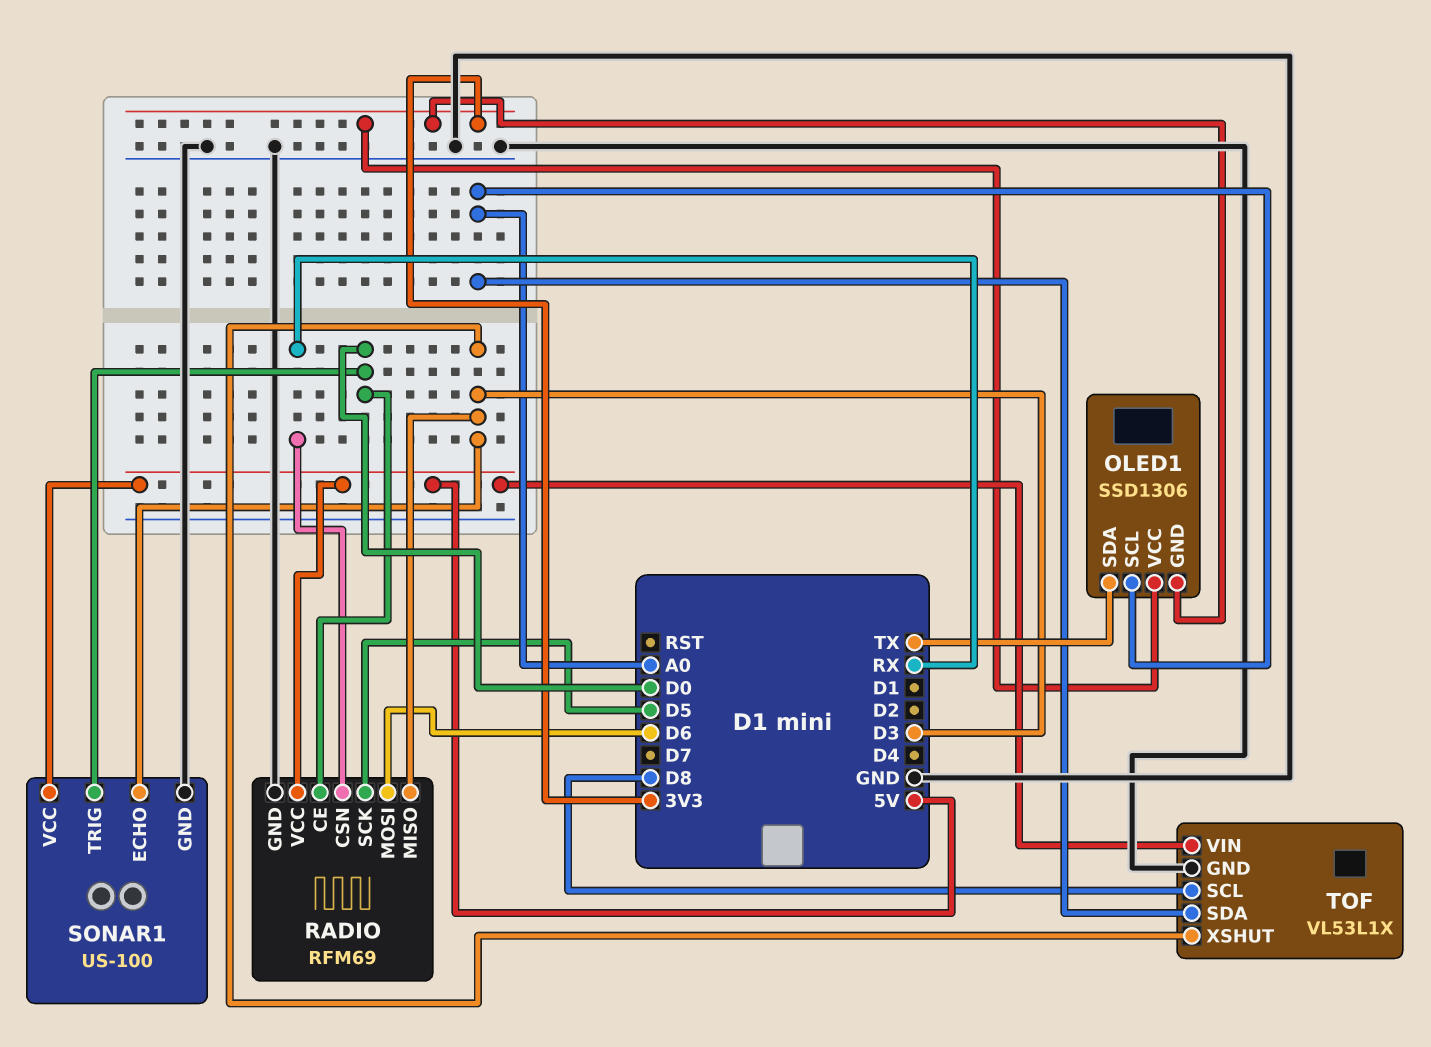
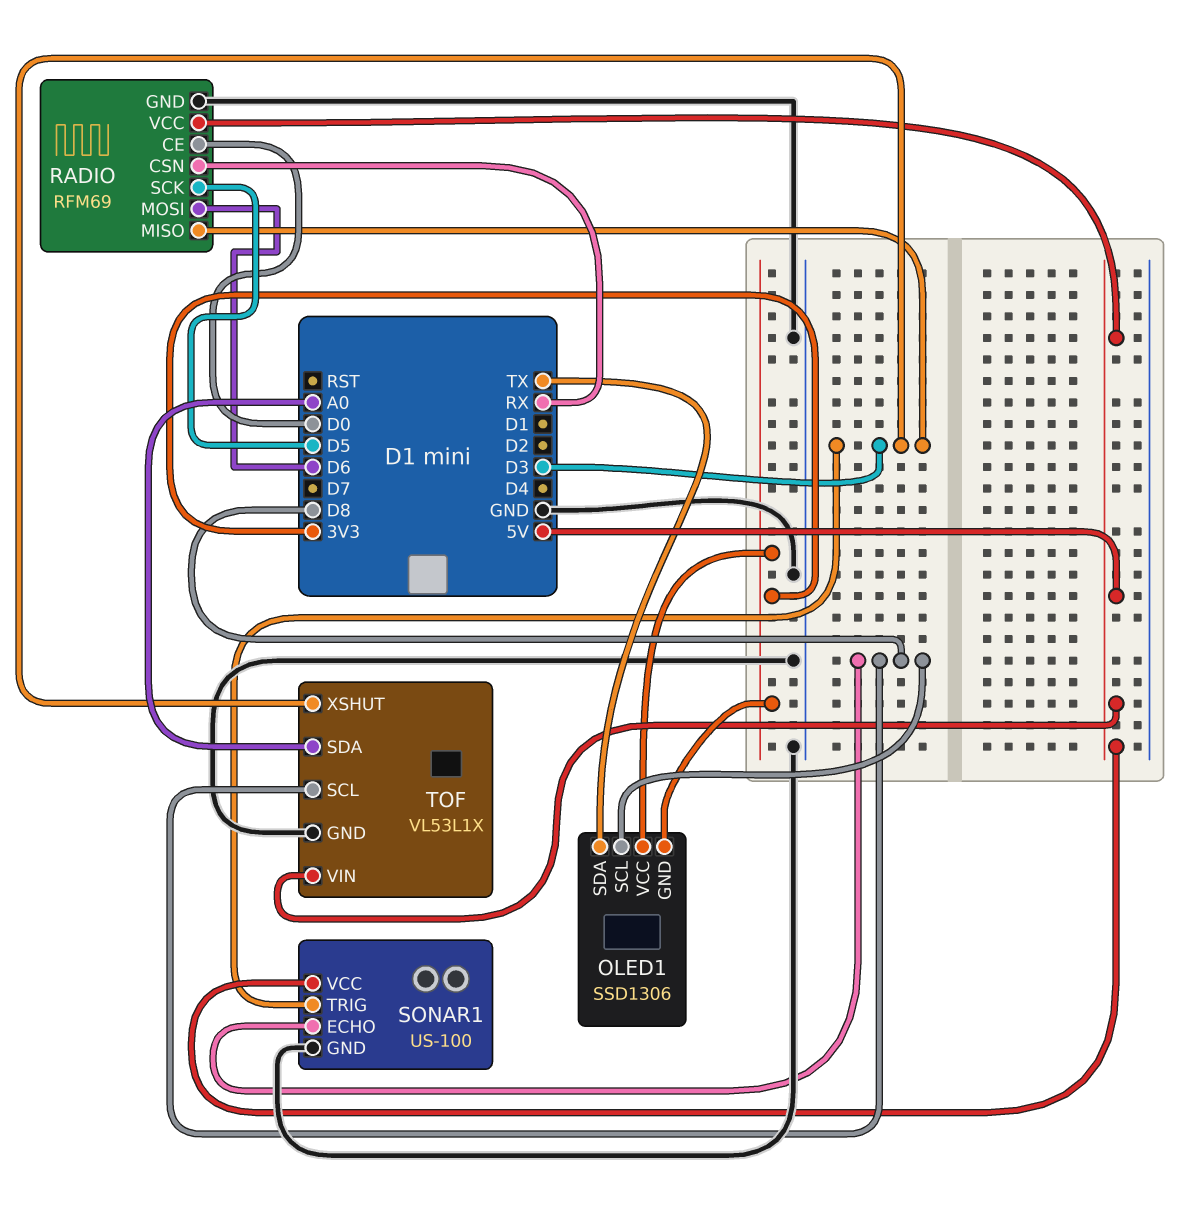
OLED1 pin SCL: A0 -> D8
SONAR1 pin ECHO: D3 -> D8
SONAR1 pin TRIG: D0 -> D3

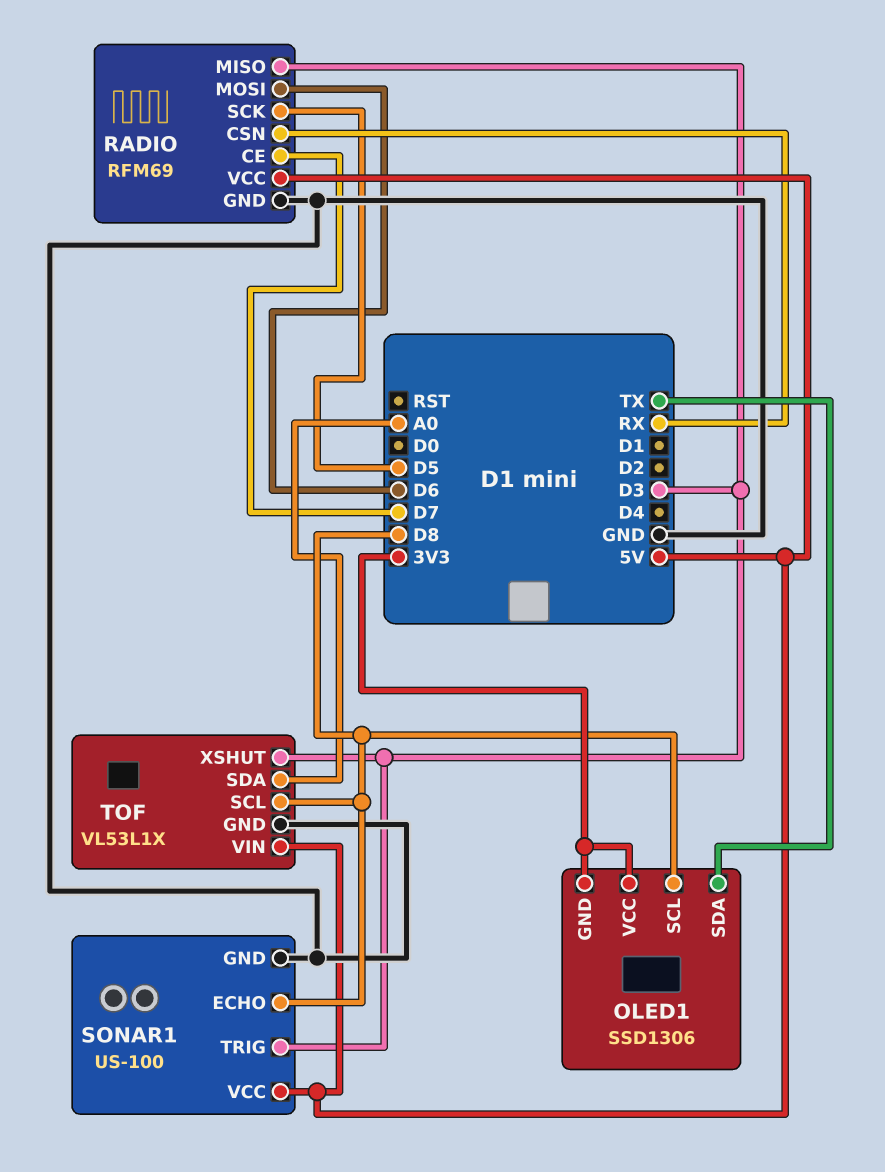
RADIO pin CE: D0 -> D7

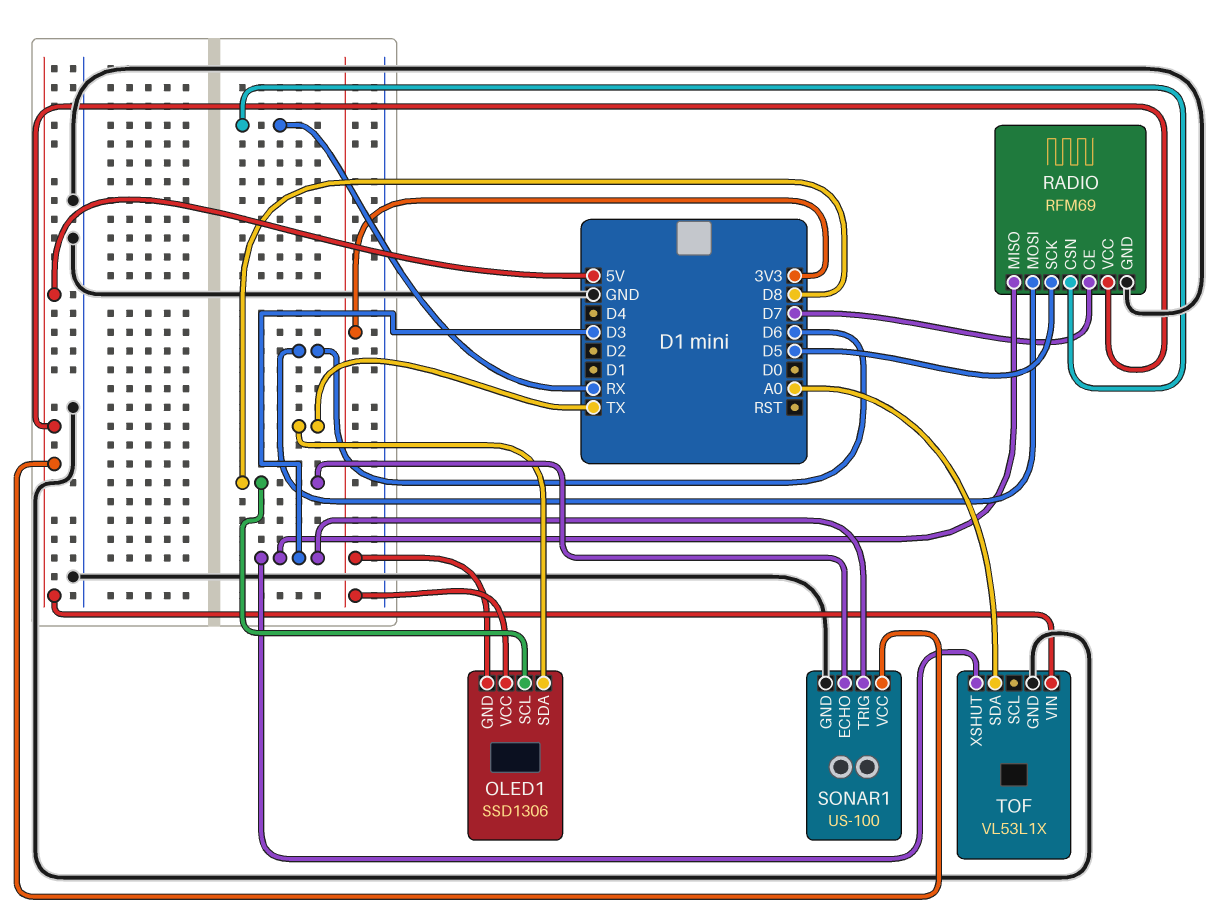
TOF pin SCL: D8 -> none

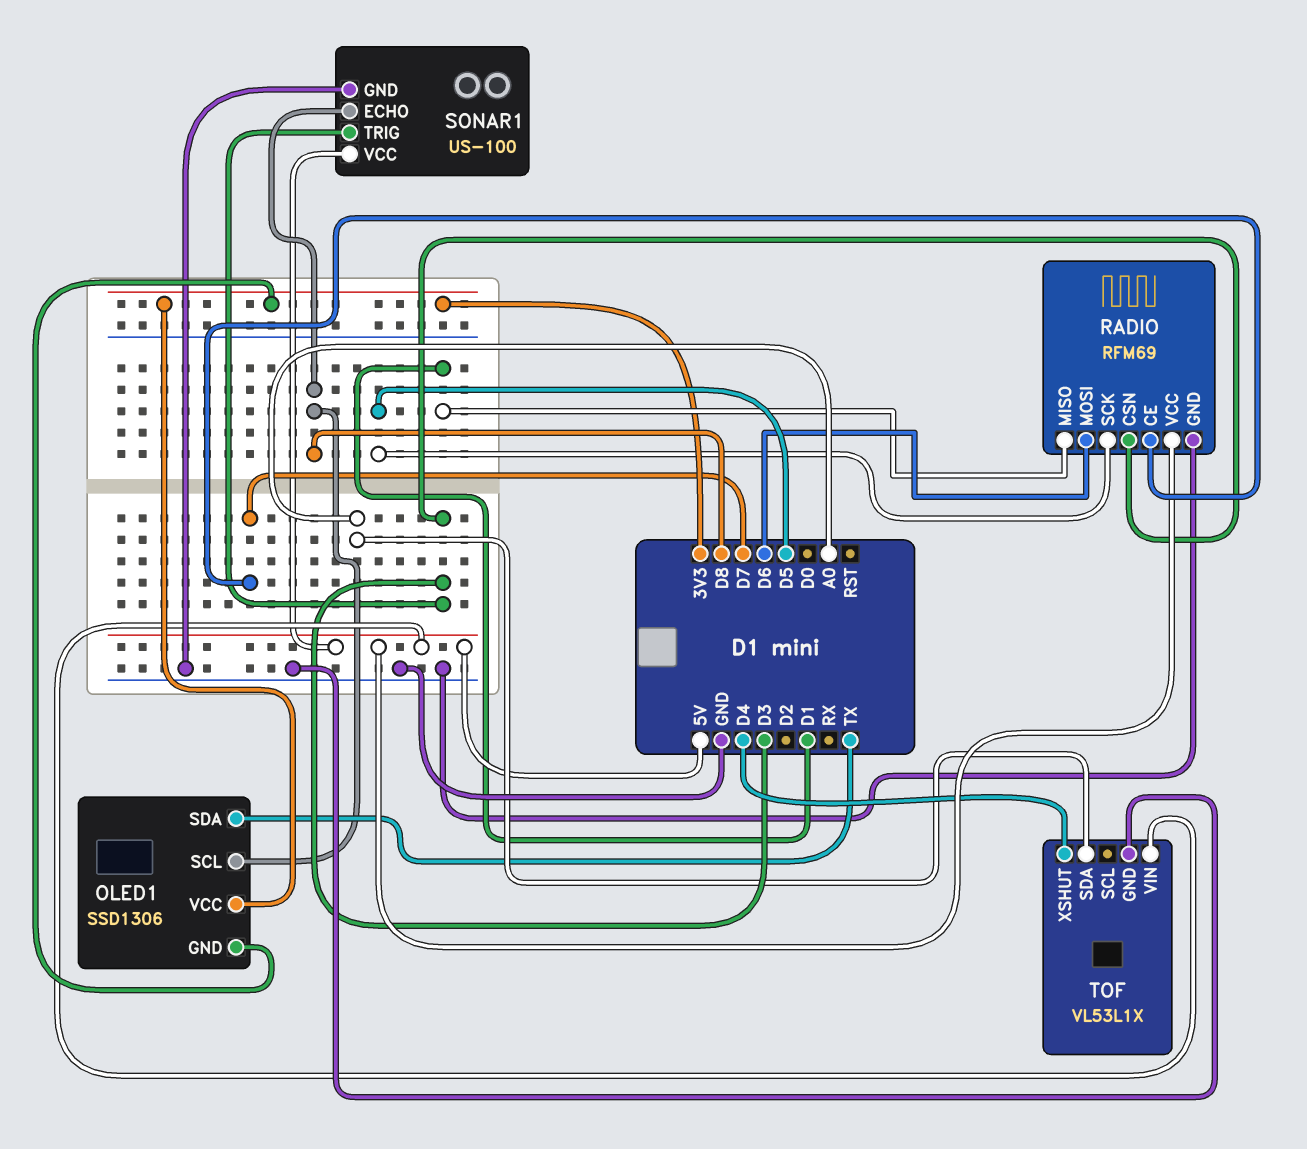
RADIO pin CSN: RX -> D3
RADIO pin MISO: D3 -> D1
TOF pin XSHUT: D3 -> D4

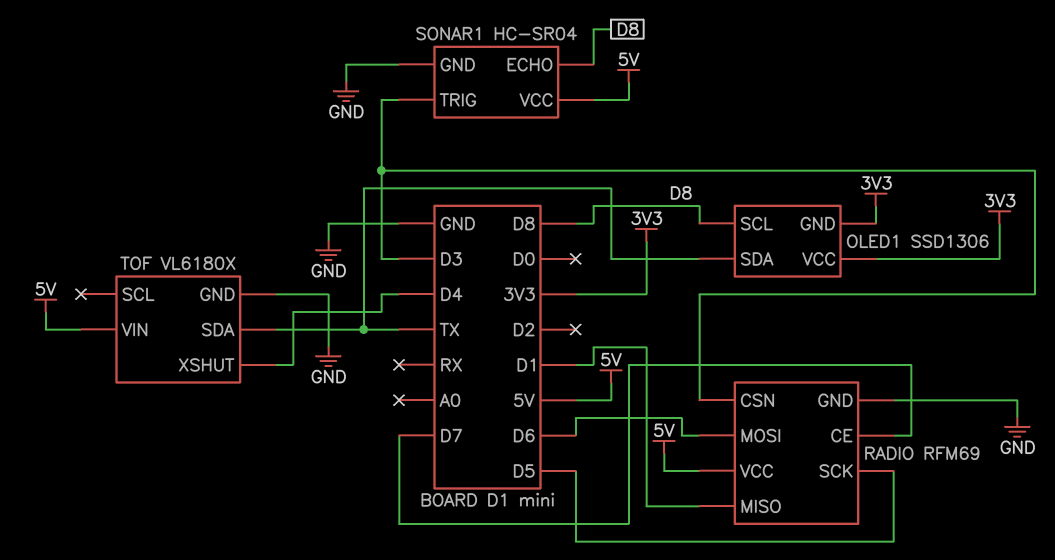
SONAR1: US-100 -> HC-SR04
TOF: VL53L1X -> VL6180X
TOF pin SDA: A0 -> TX

